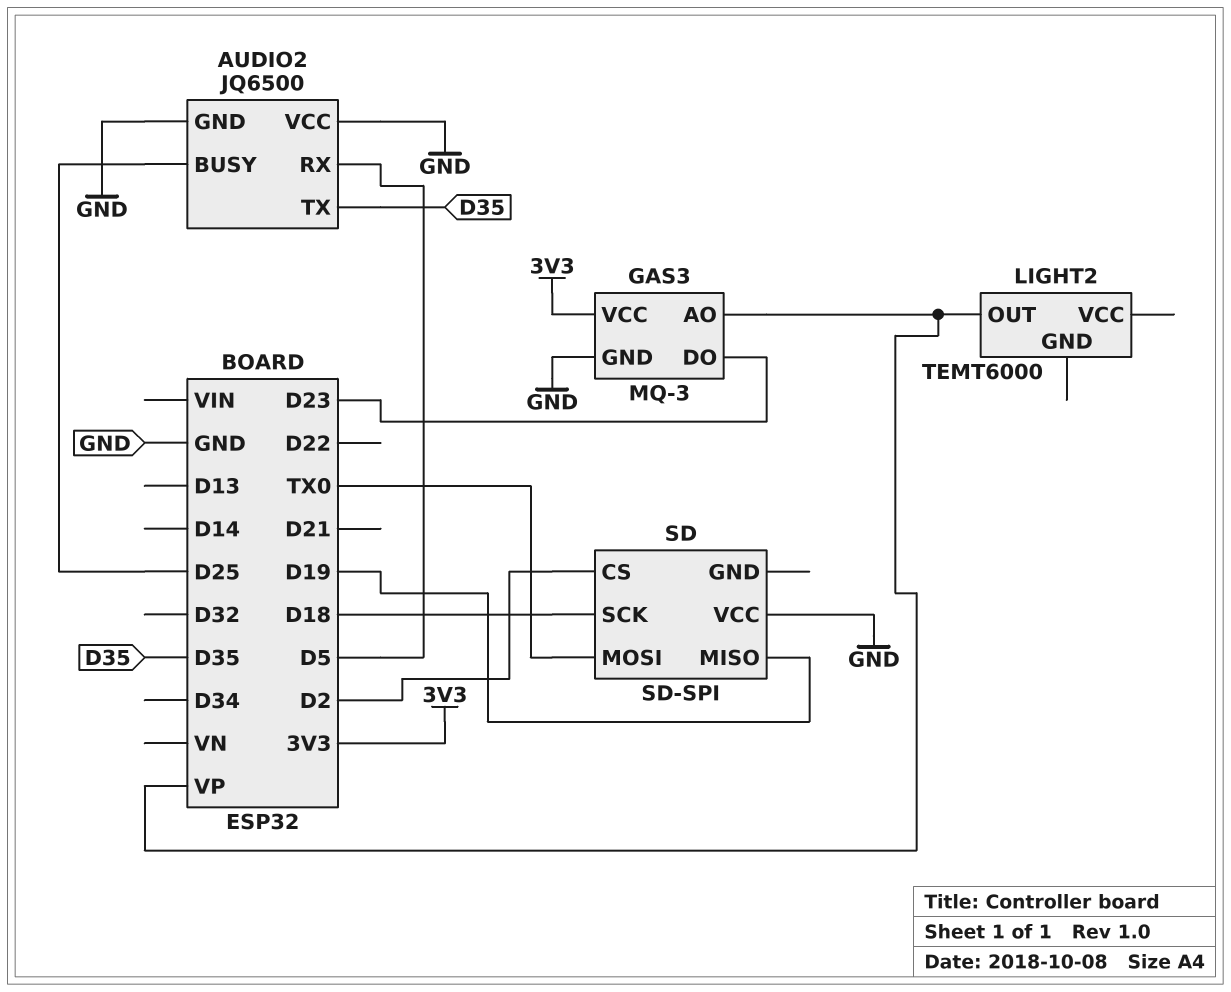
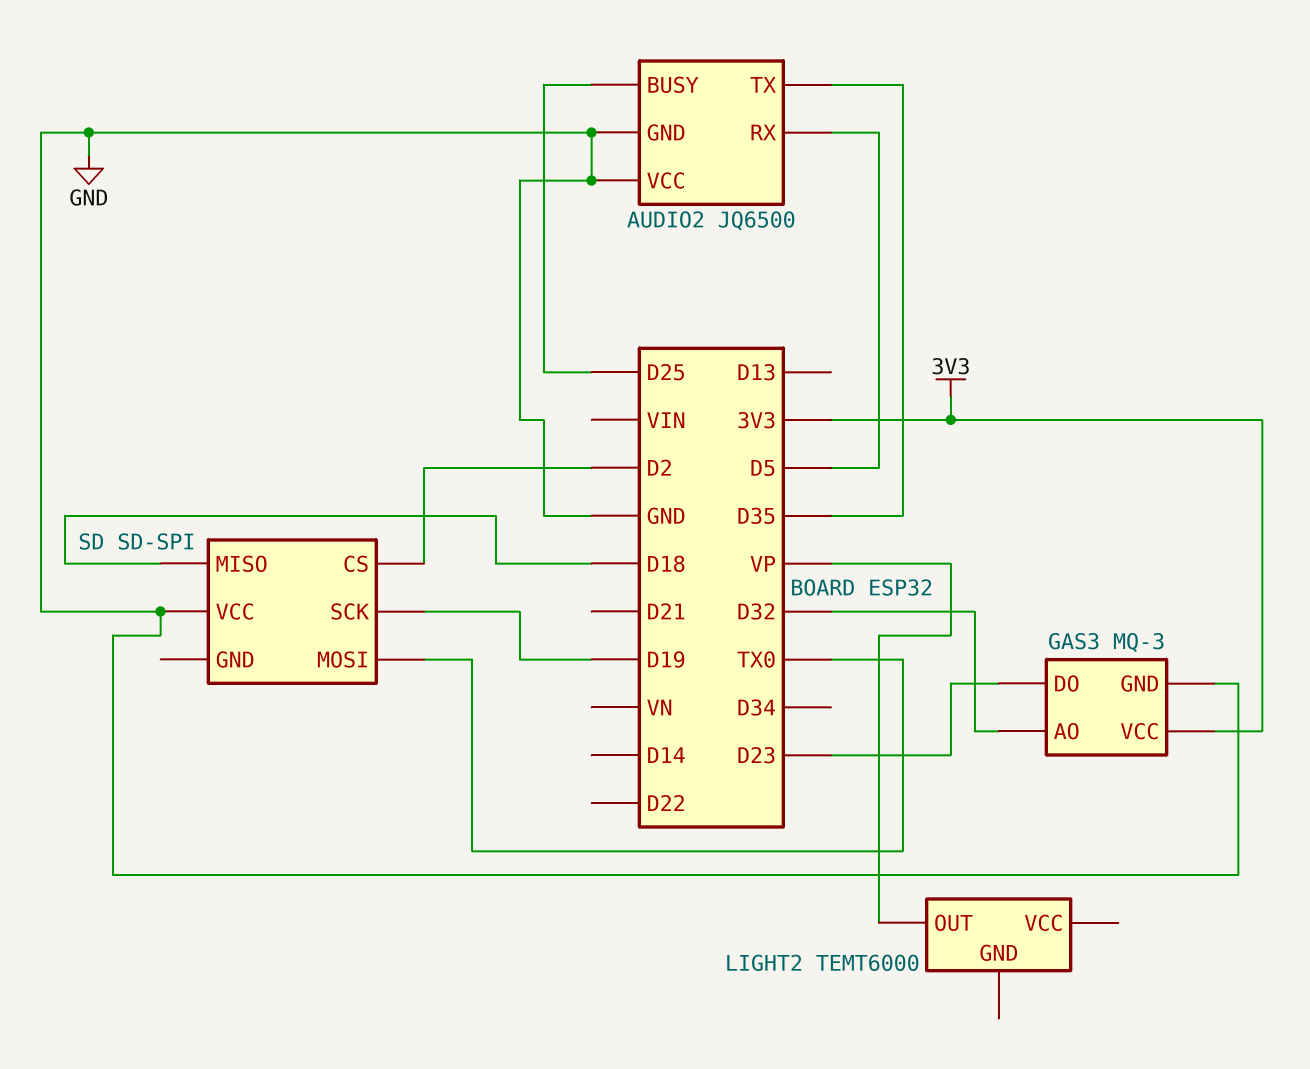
GAS3 pin AO: VP -> D32
SD pin MISO: D19 -> D18
SD pin SCK: D18 -> D19

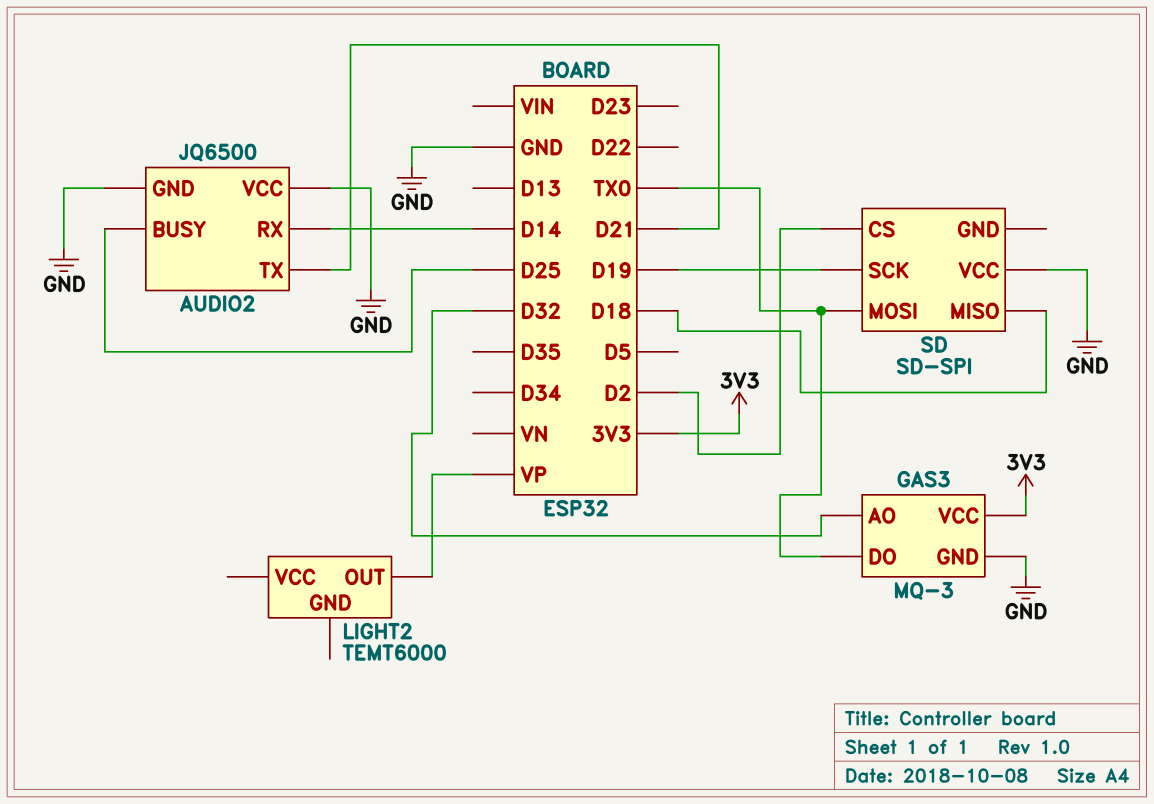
AUDIO2 pin RX: D5 -> D14
AUDIO2 pin TX: D35 -> D21
GAS3 pin DO: D23 -> TX0

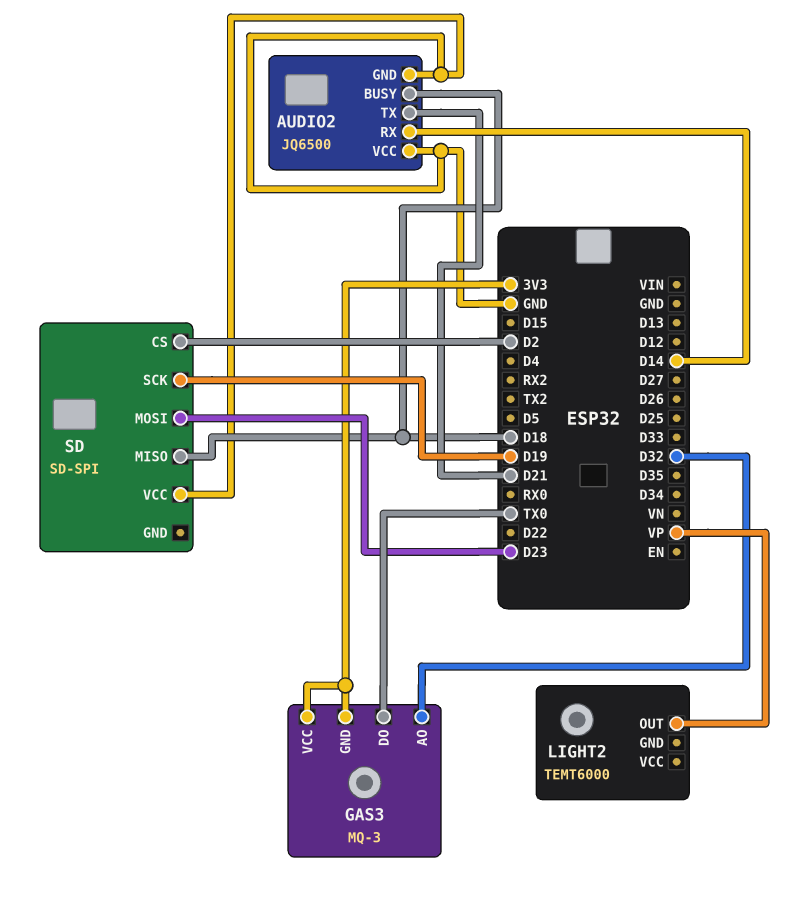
AUDIO2 pin BUSY: D25 -> D18
GAS3 pin GND: GND -> 3V3
SD pin MOSI: TX0 -> D23

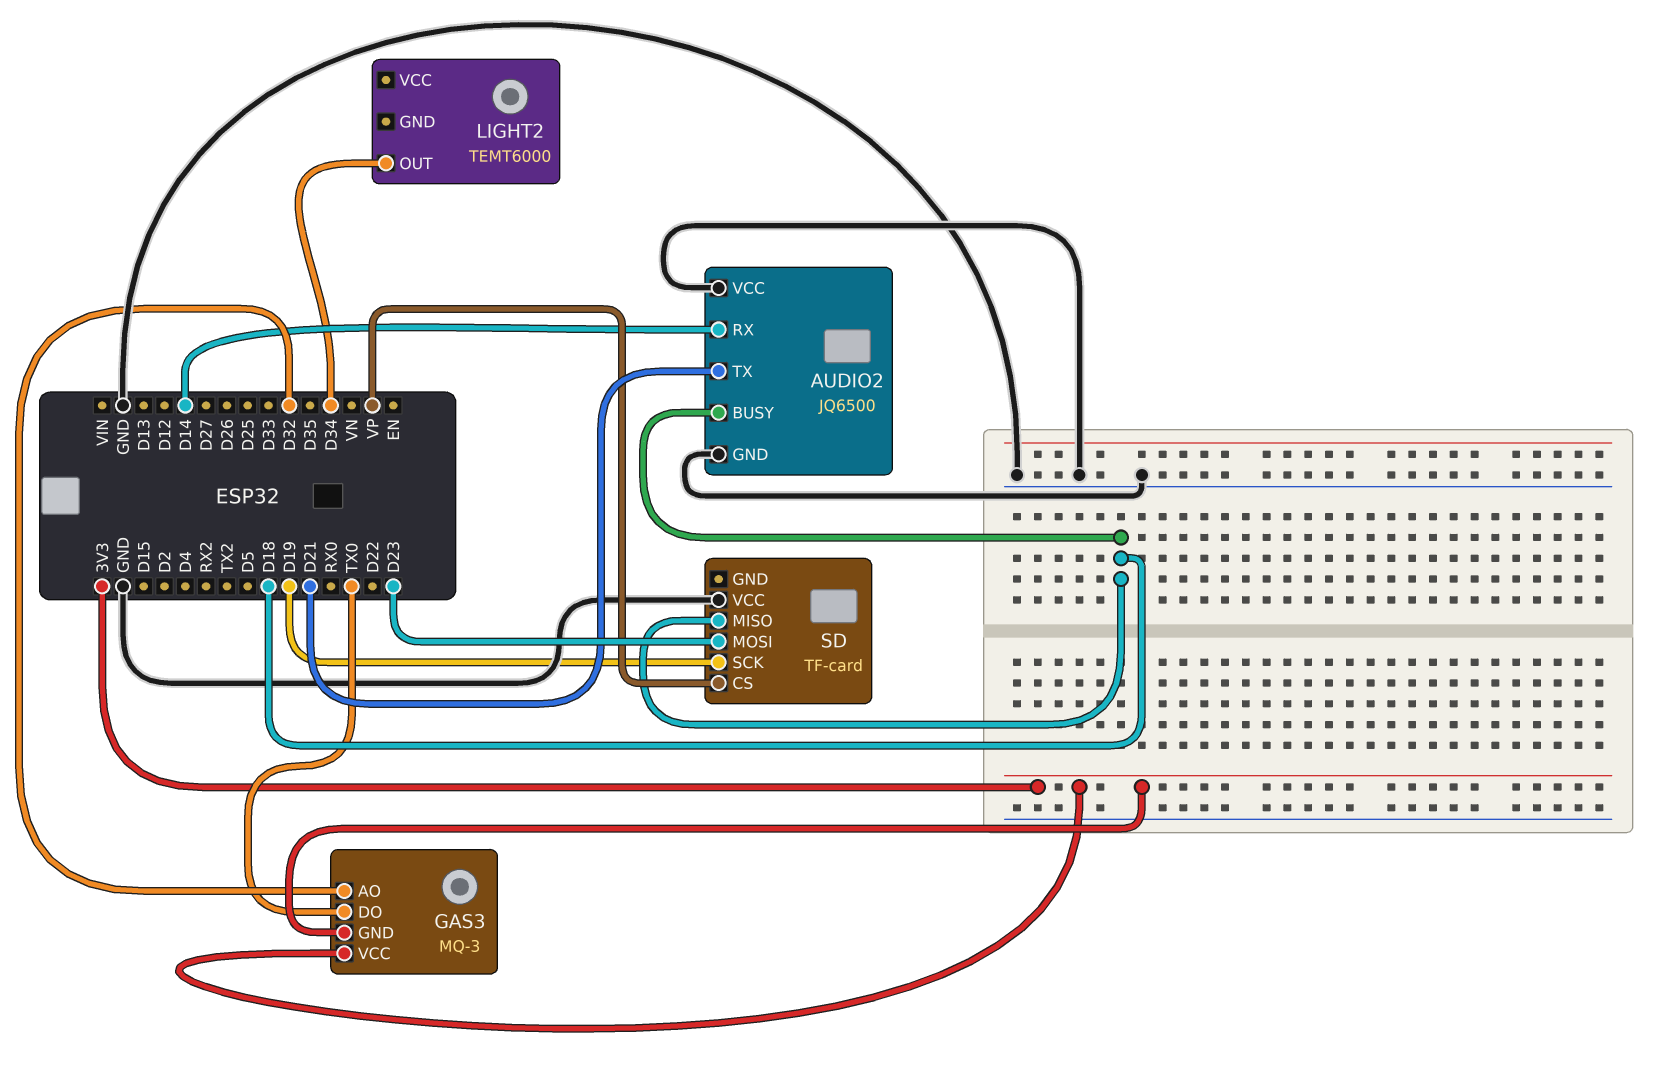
LIGHT2 pin OUT: VP -> D34
SD: SD-SPI -> TF-card
SD pin CS: D2 -> VP

